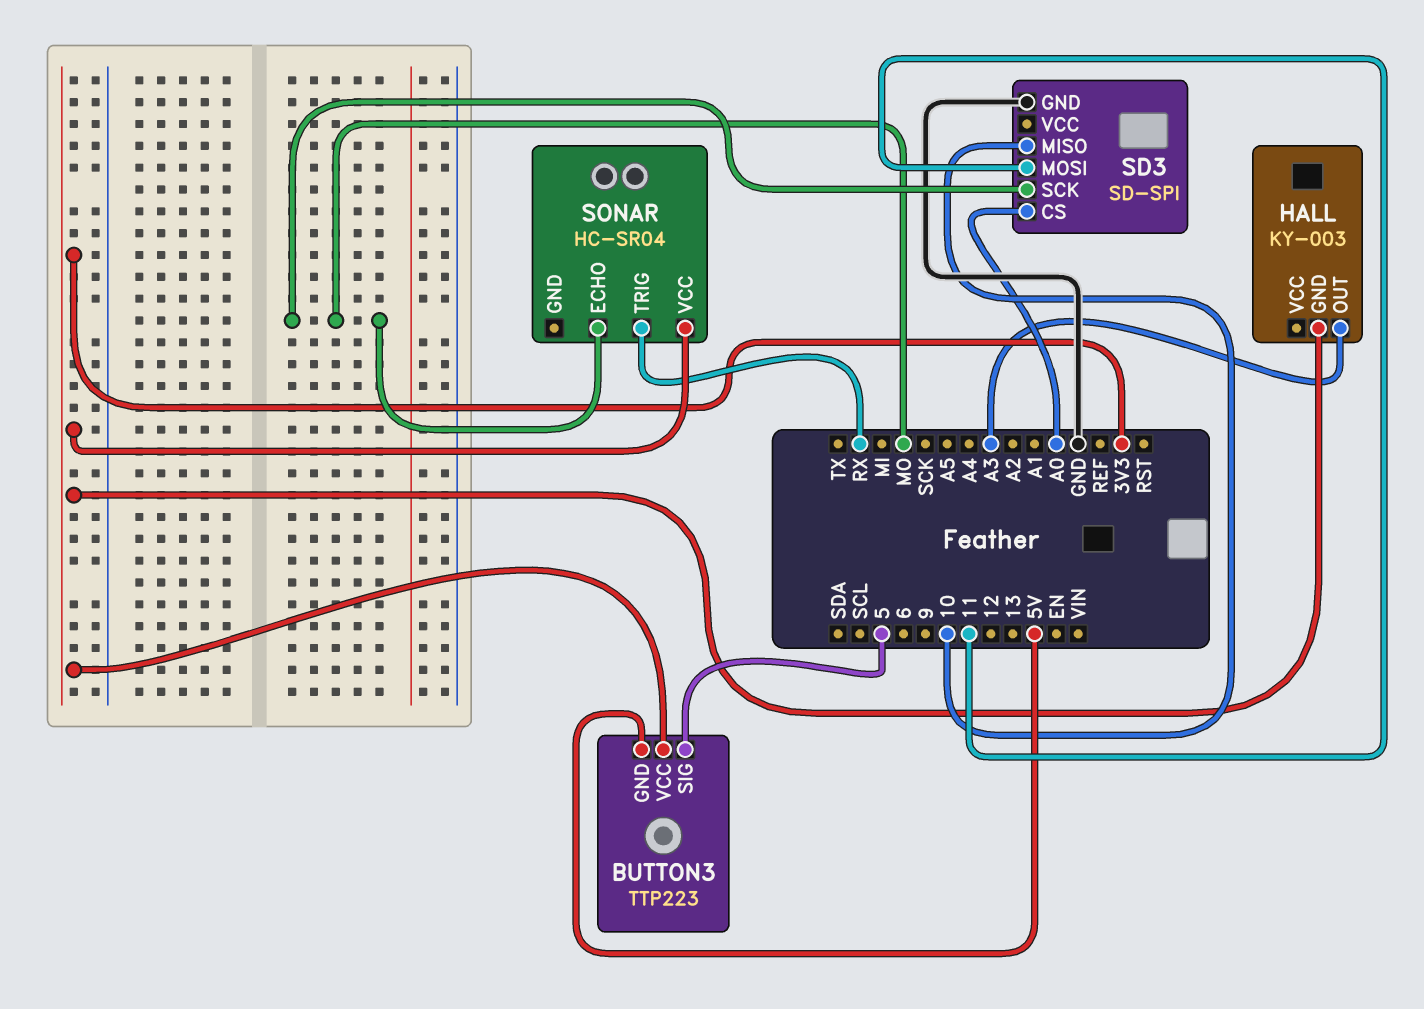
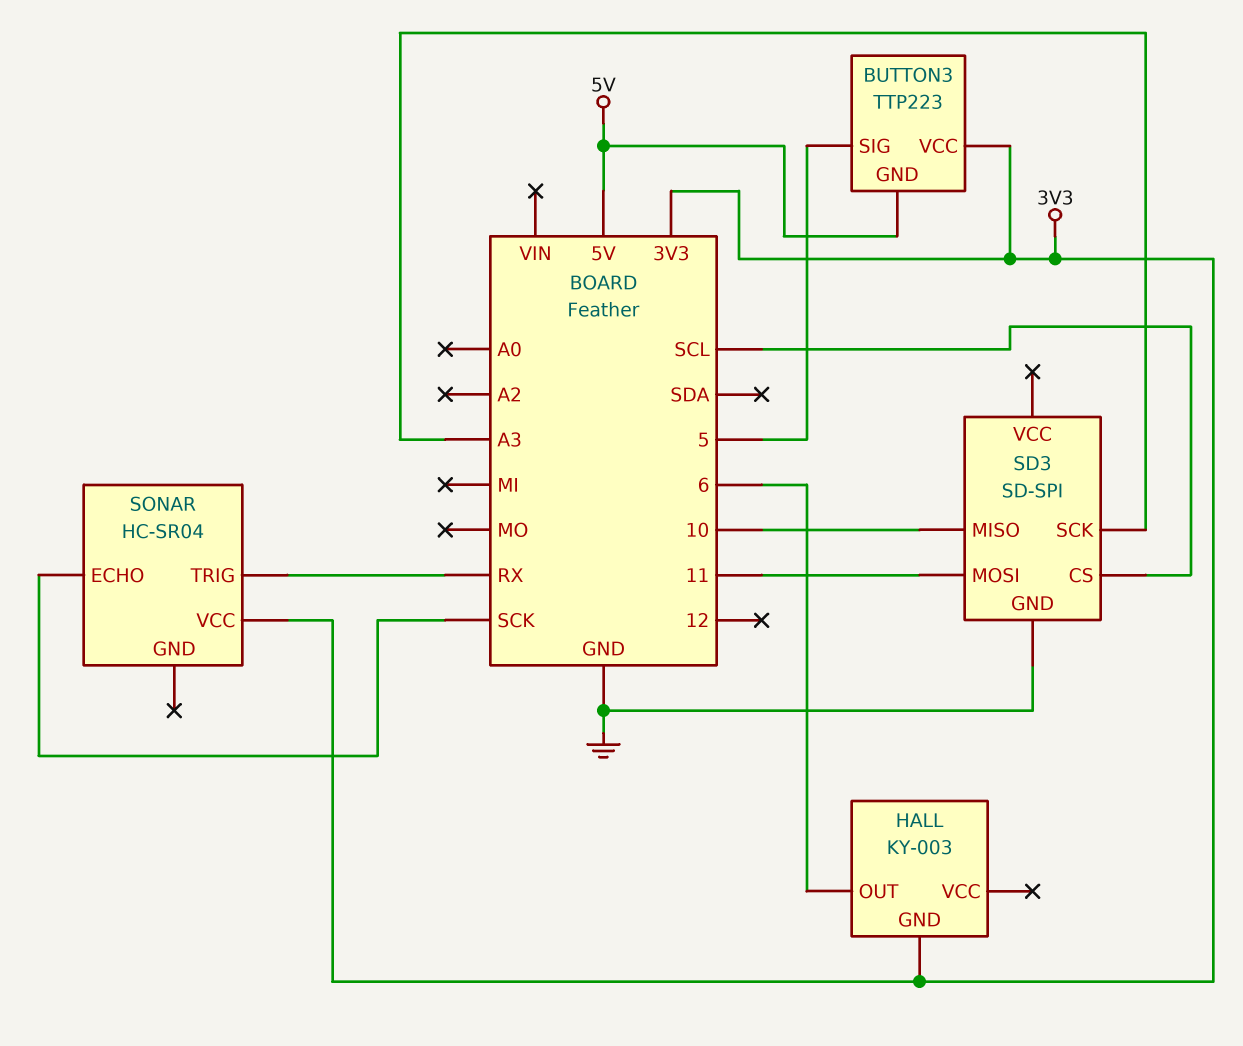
HALL pin OUT: A3 -> 6
SD3 pin CS: A0 -> SCL
SD3 pin SCK: MO -> A3
SONAR pin ECHO: MO -> SCK

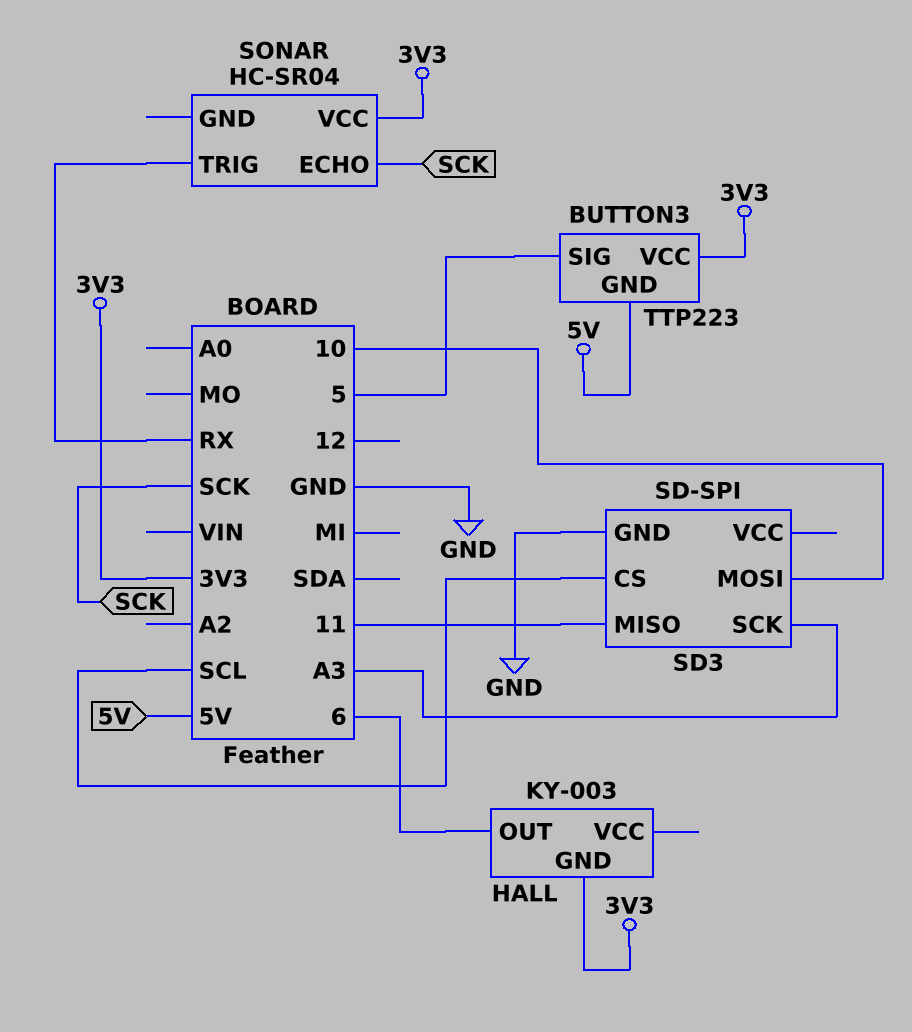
SD3 pin MISO: 10 -> 11
SD3 pin MOSI: 11 -> 10

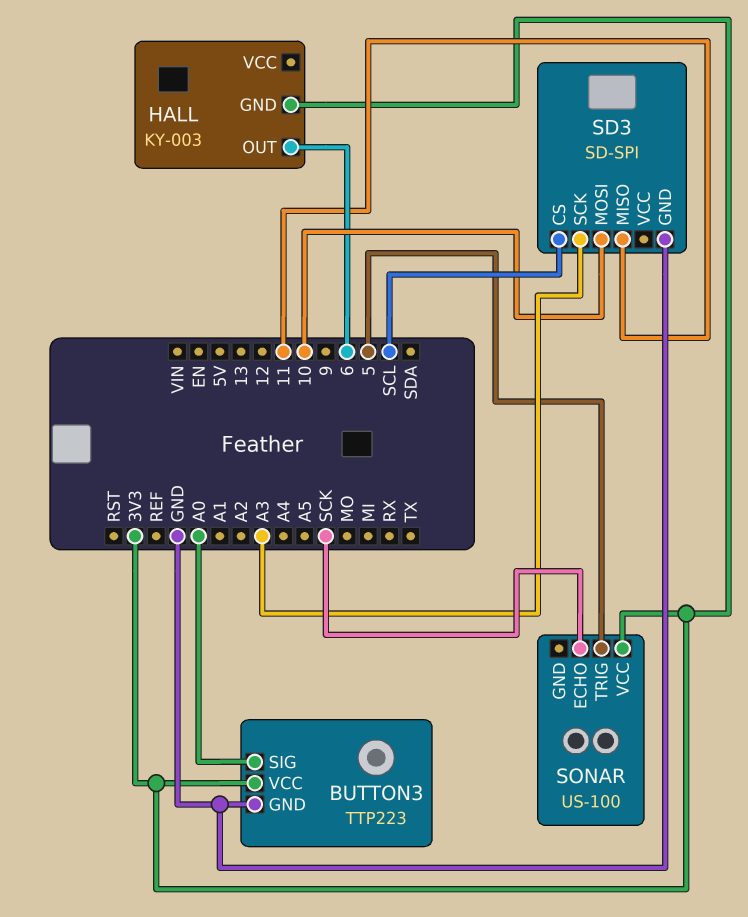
BUTTON3 pin GND: 5V -> GND
BUTTON3 pin SIG: 5 -> A0
SONAR: HC-SR04 -> US-100
SONAR pin TRIG: RX -> 5

